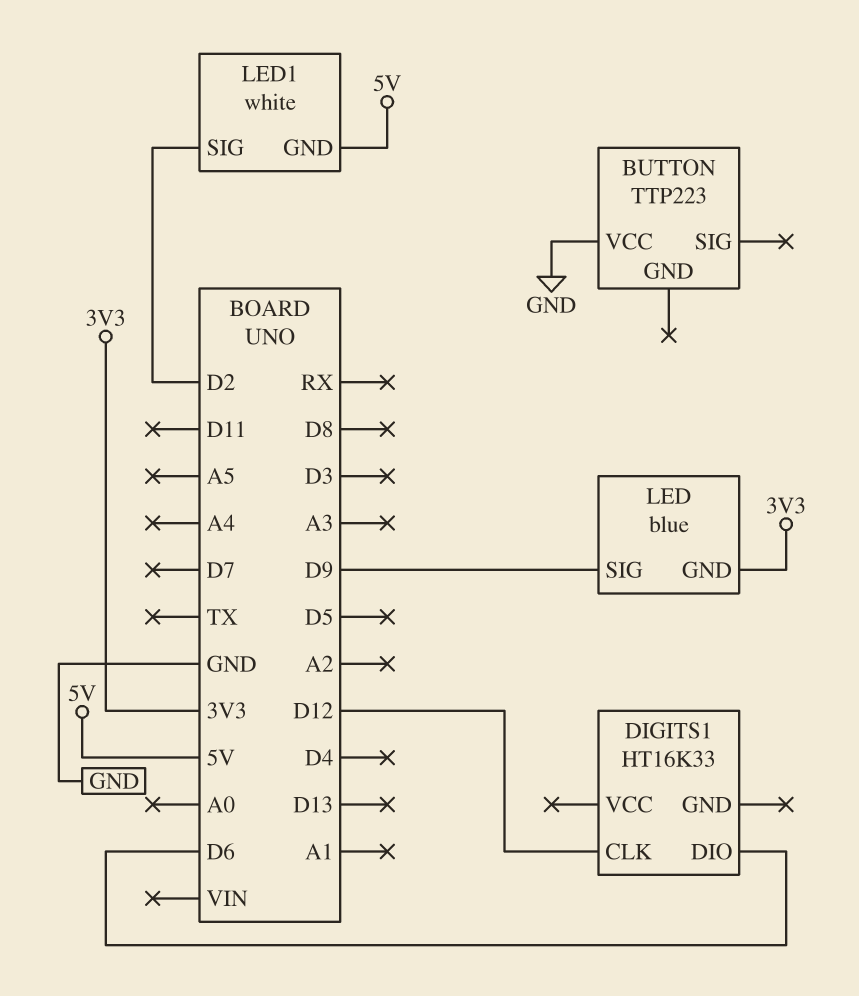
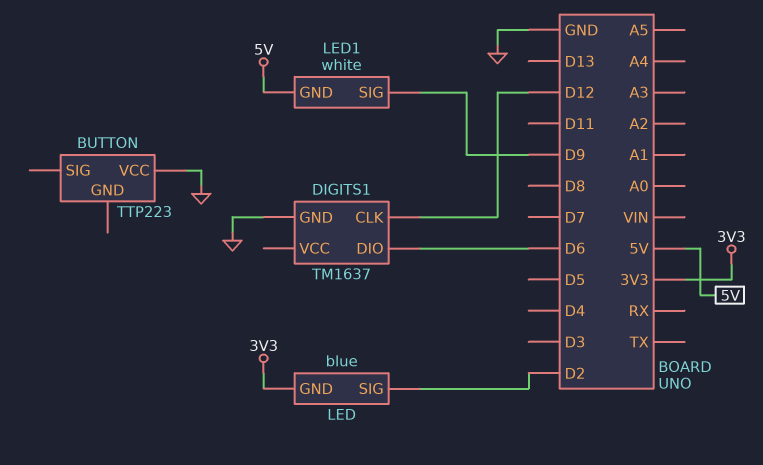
DIGITS1: HT16K33 -> TM1637
DIGITS1 pin GND: none -> GND
LED pin SIG: D9 -> D2
LED1 pin SIG: D2 -> D9

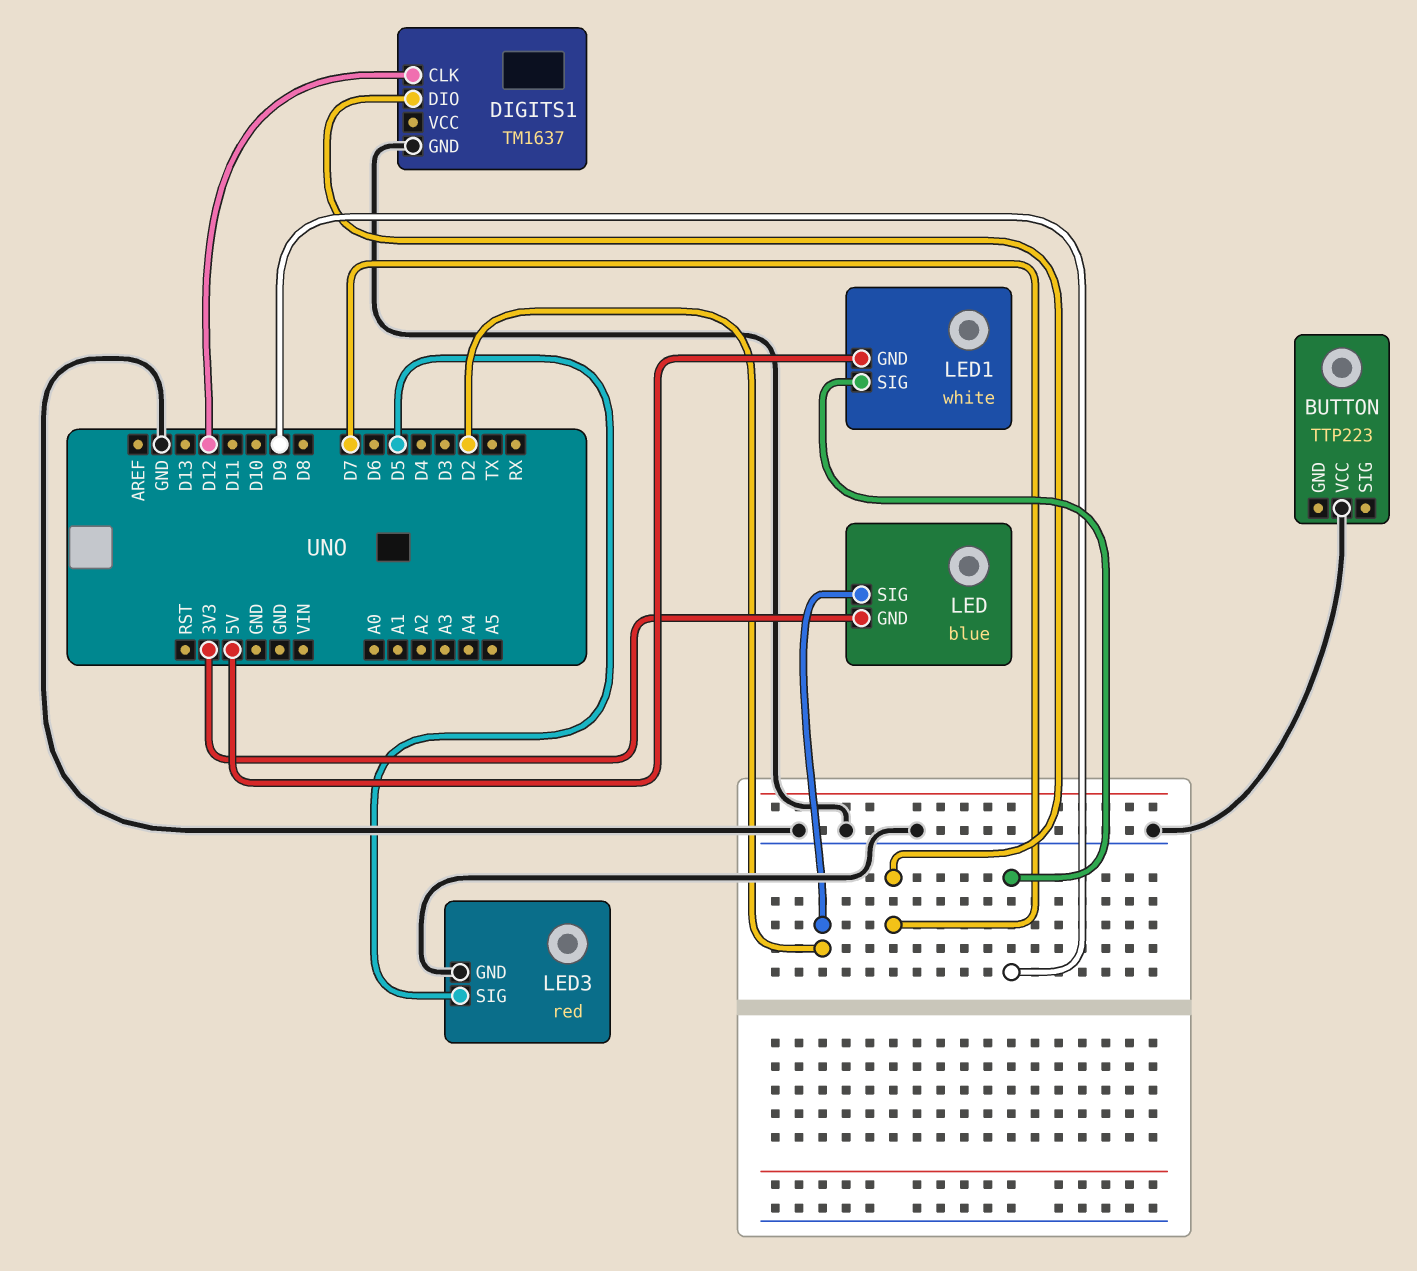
DIGITS1 pin DIO: D6 -> D7
LED3: none -> red
LED3 pin GND: none -> GND
LED3 pin SIG: none -> D5

